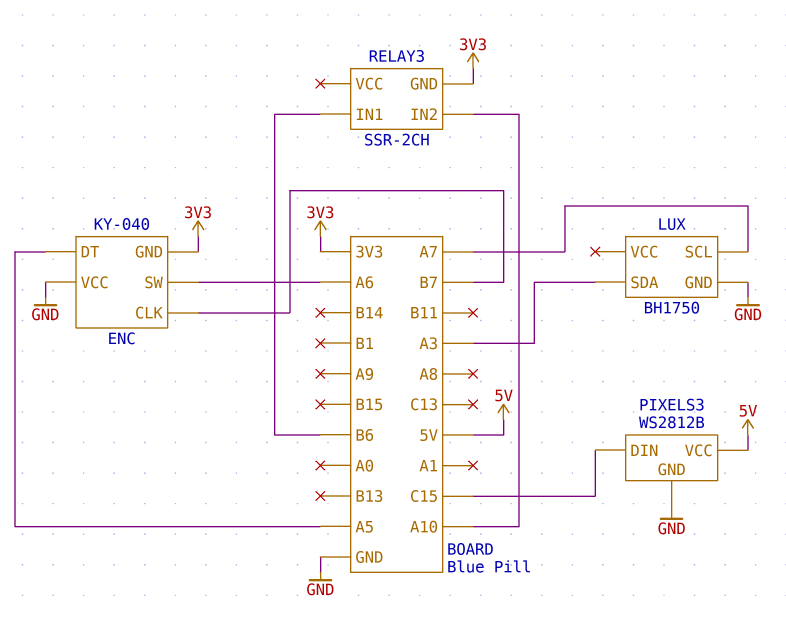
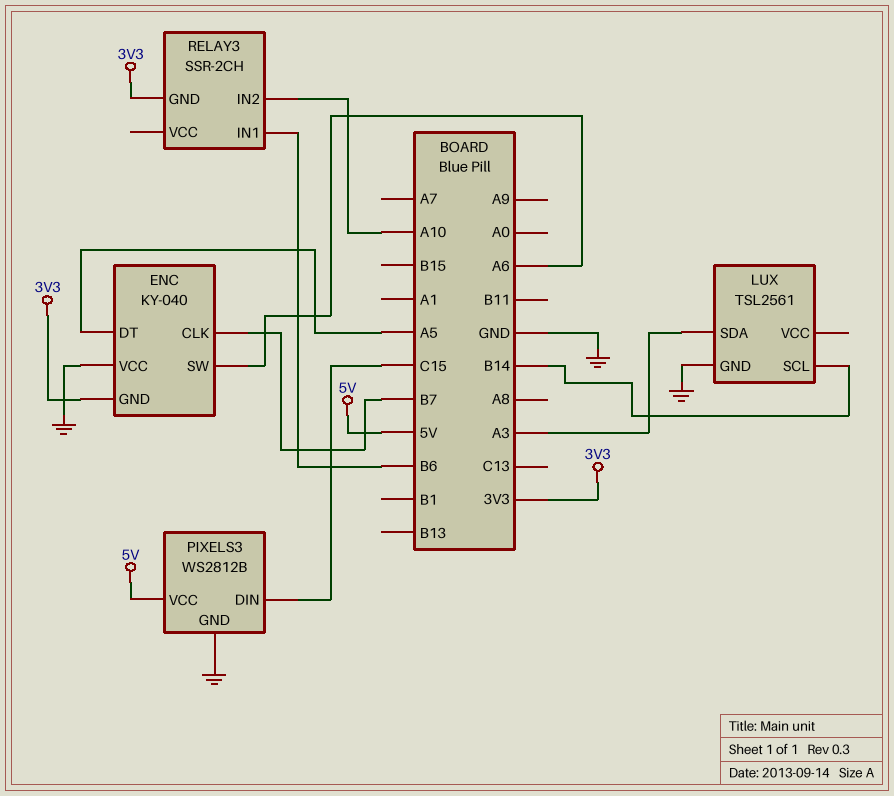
LUX: BH1750 -> TSL2561
LUX pin SCL: A7 -> B14

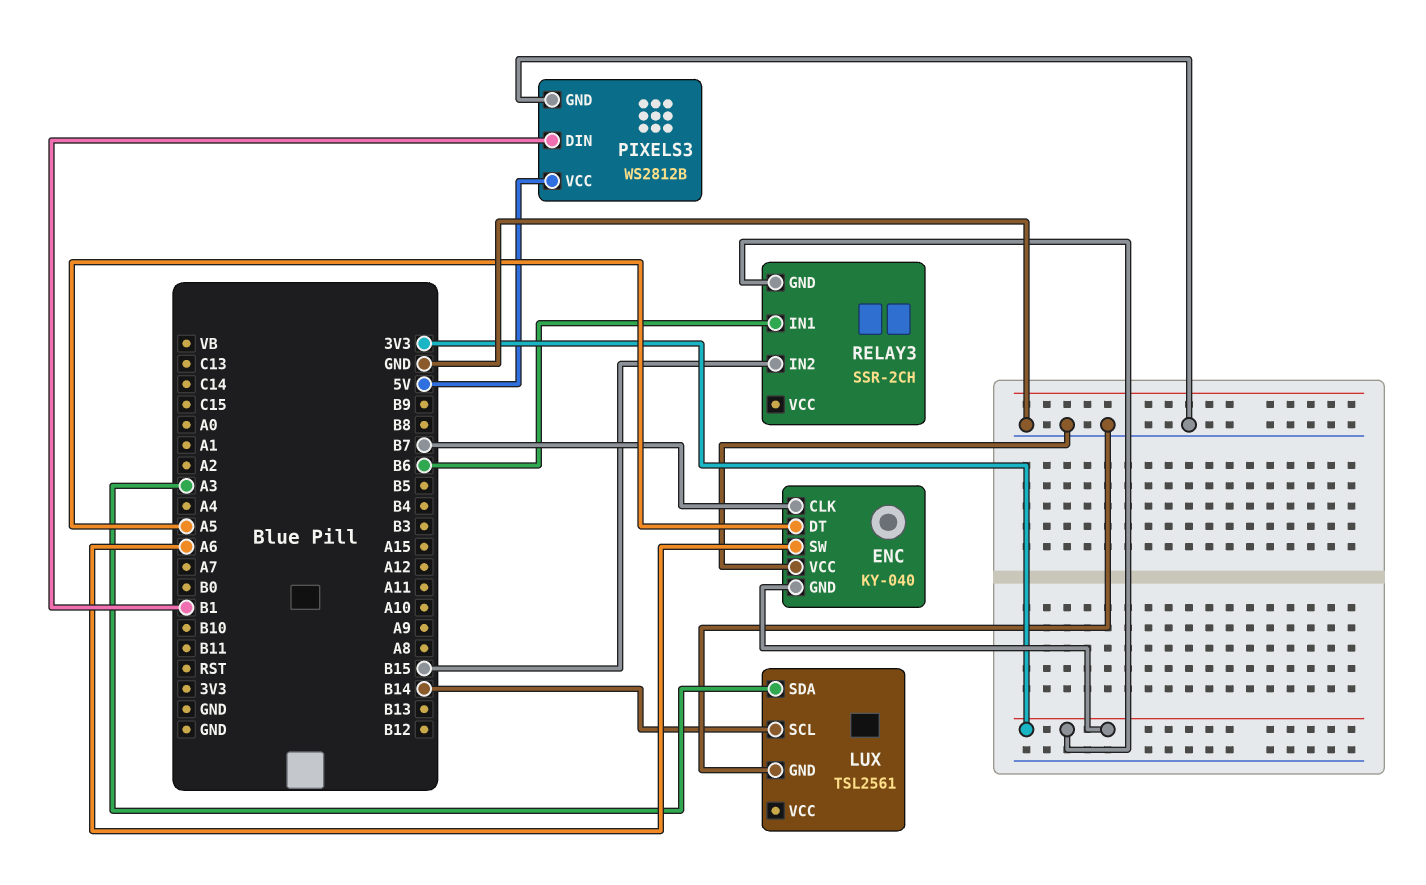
PIXELS3 pin DIN: C15 -> B1
RELAY3 pin IN2: A10 -> B15

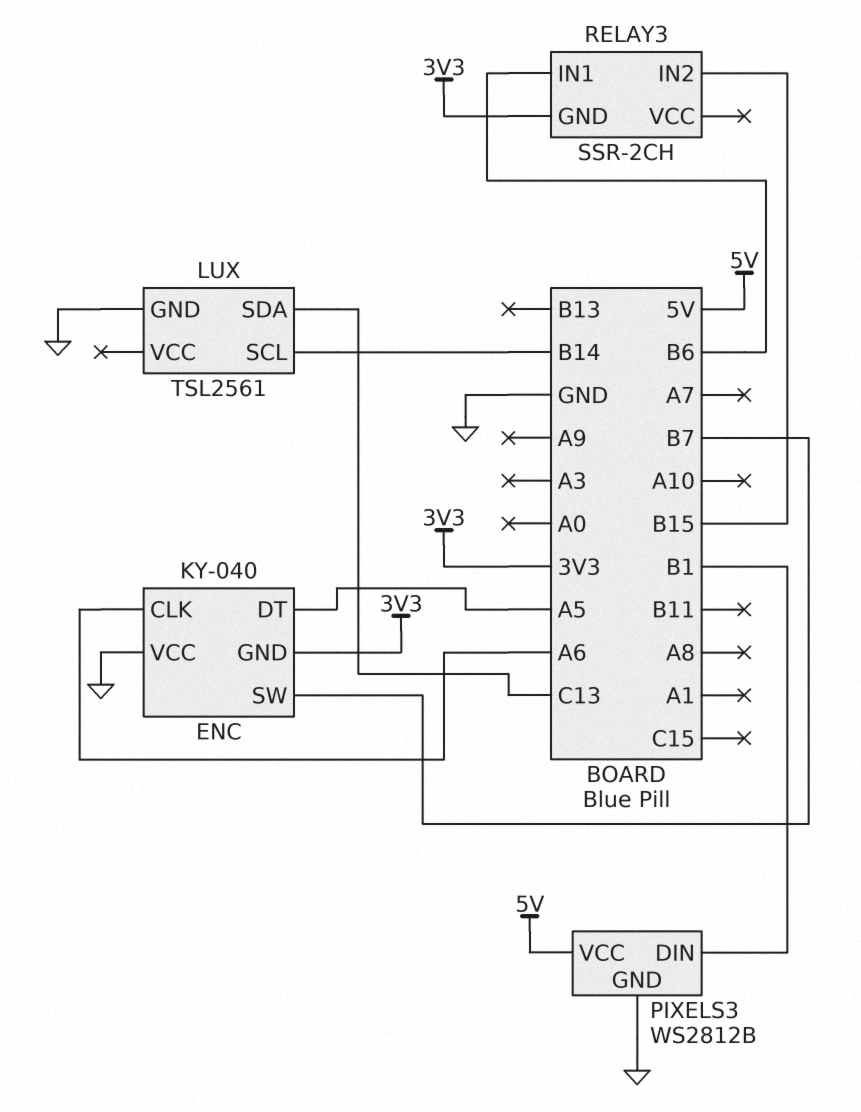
ENC pin CLK: B7 -> A6
ENC pin SW: A6 -> B7
LUX pin SDA: A3 -> C13

